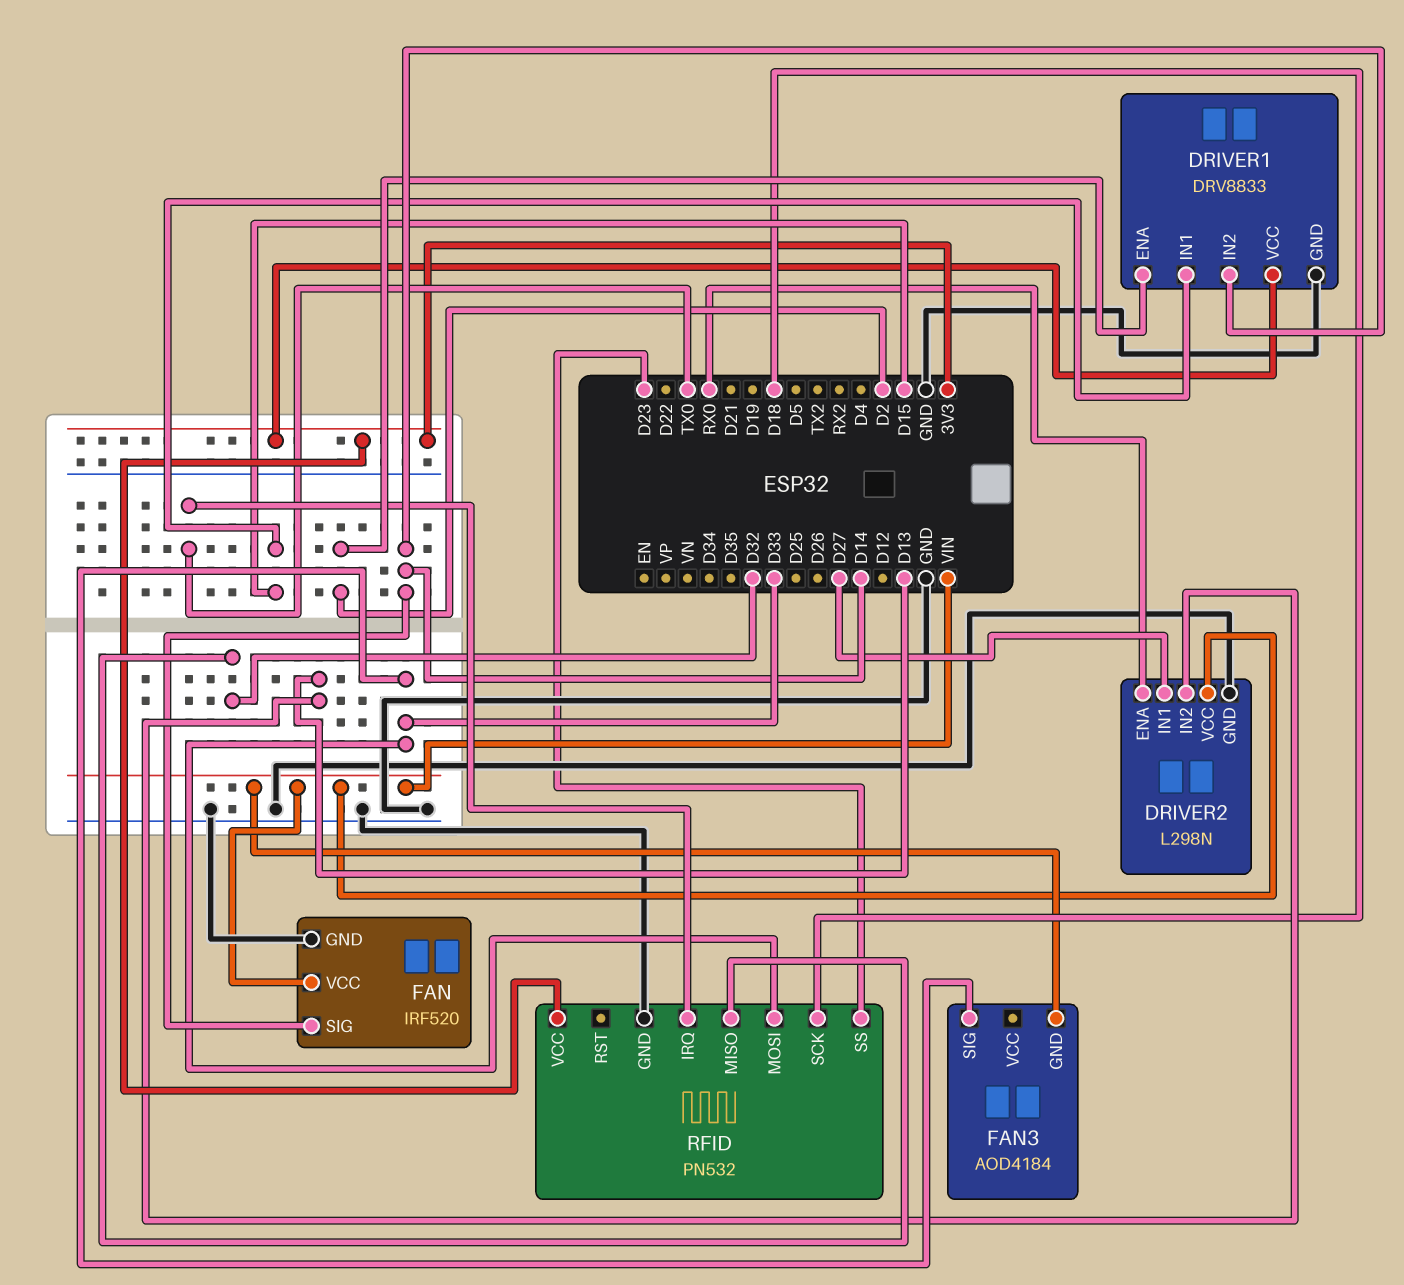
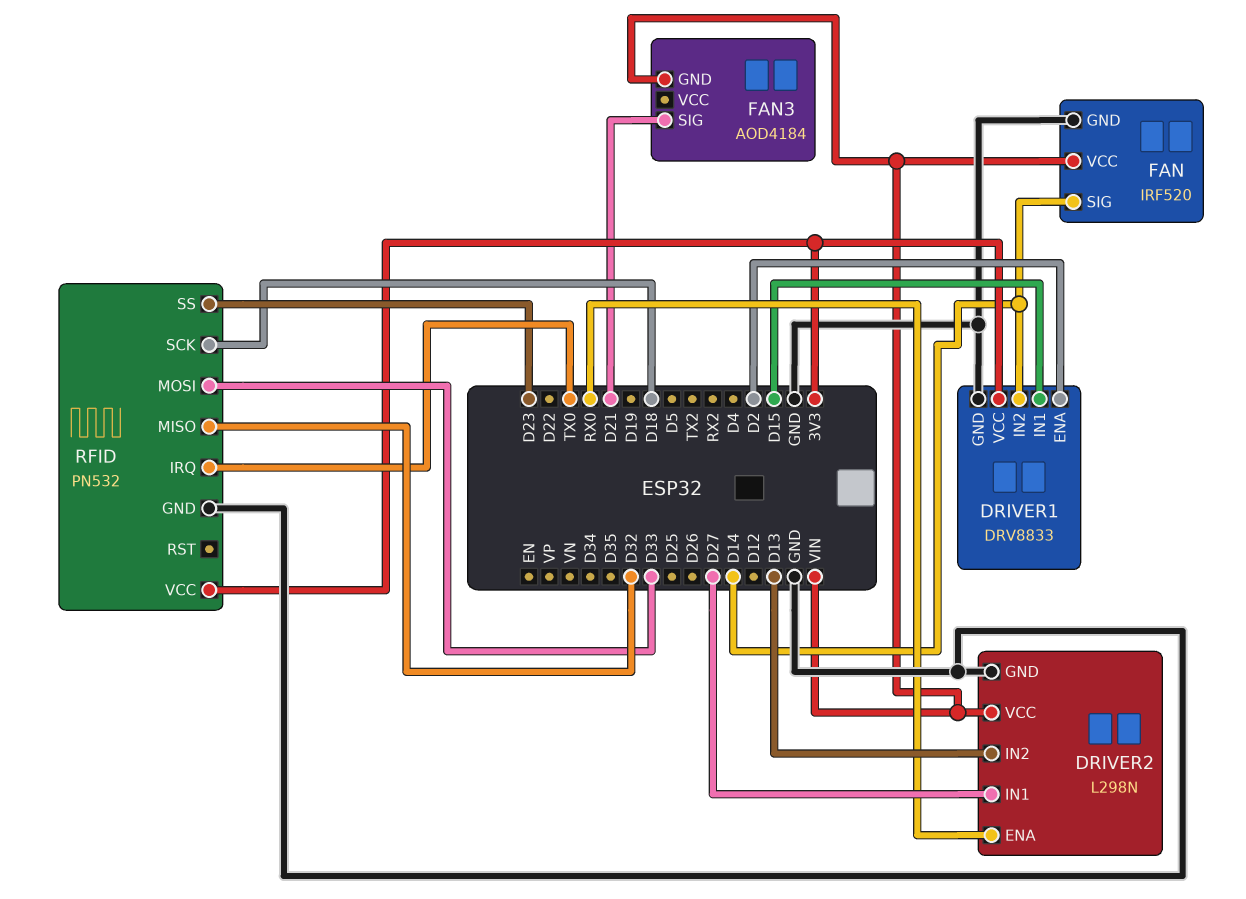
FAN3 pin SIG: D33 -> D21

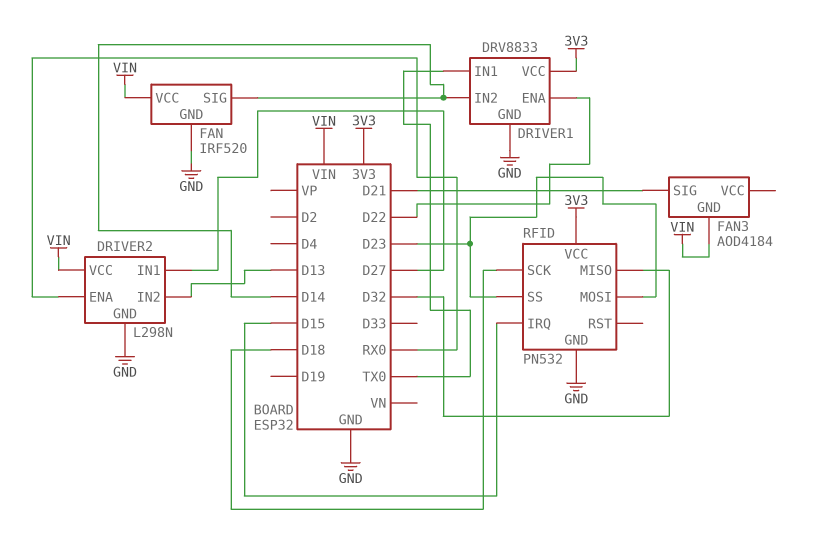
DRIVER1 pin ENA: D2 -> D22
DRIVER1 pin IN1: D15 -> TX0
RFID pin IRQ: TX0 -> D15
RFID pin MOSI: D33 -> D23

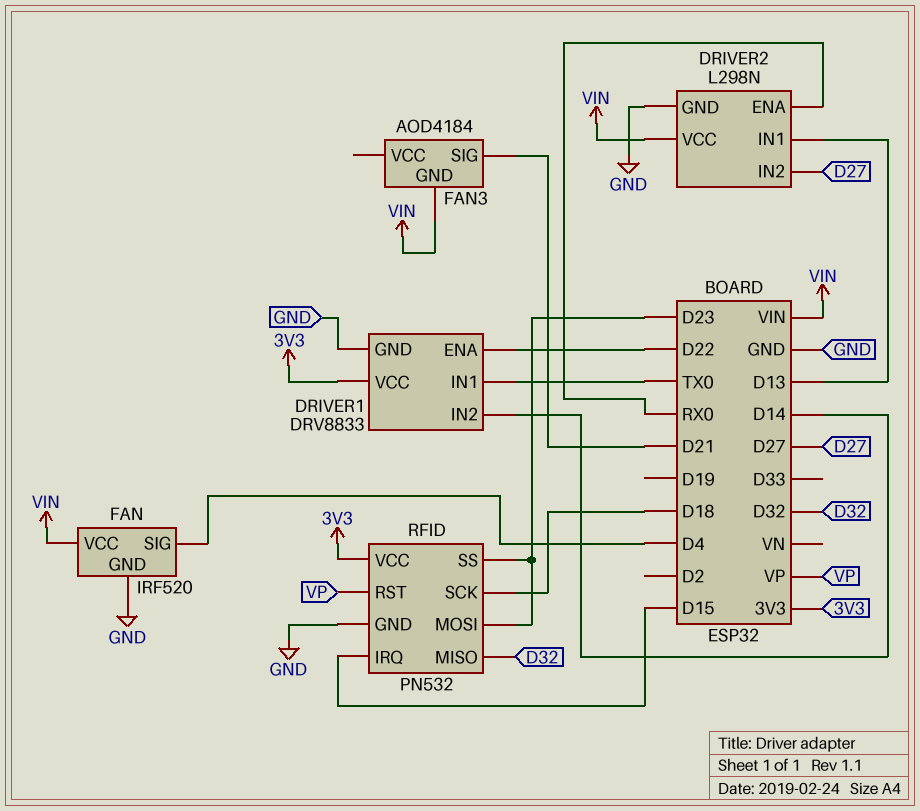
DRIVER2 pin IN1: D27 -> D13
DRIVER2 pin IN2: D13 -> D27
FAN pin SIG: D14 -> D4
RFID pin RST: none -> VP

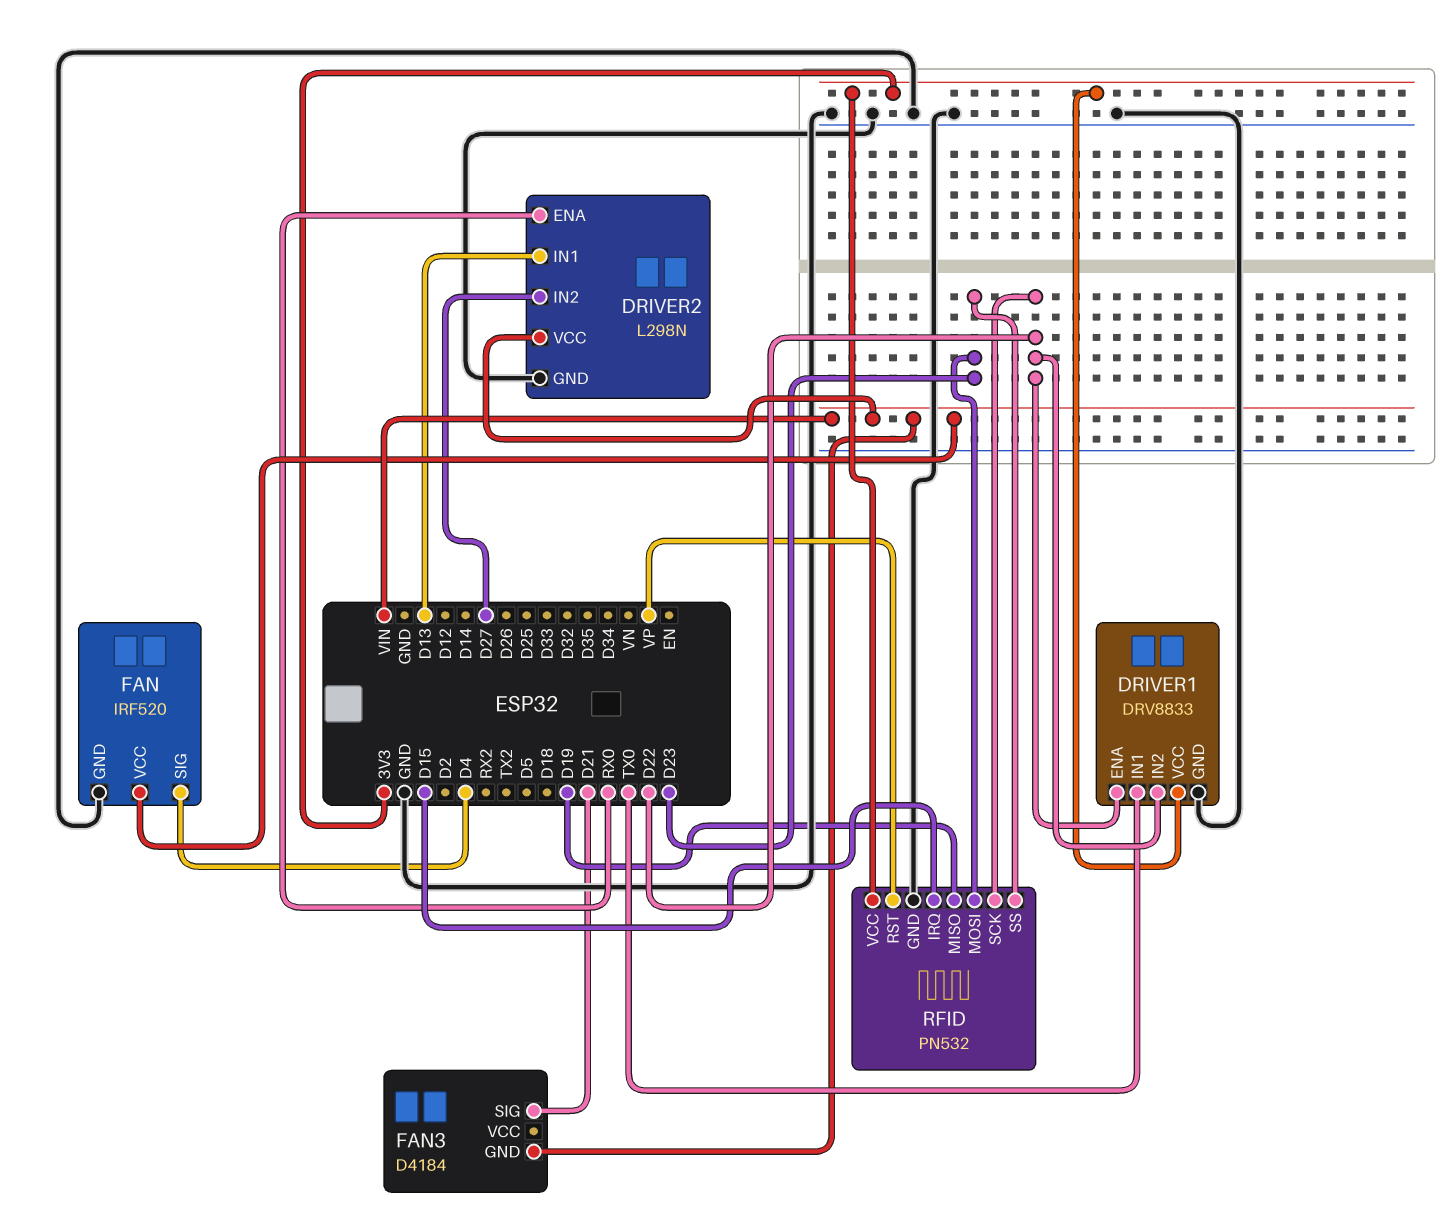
DRIVER1 pin IN2: D14 -> D22
FAN3: AOD4184 -> D4184
RFID pin MISO: D32 -> D19
RFID pin SCK: D18 -> D22

